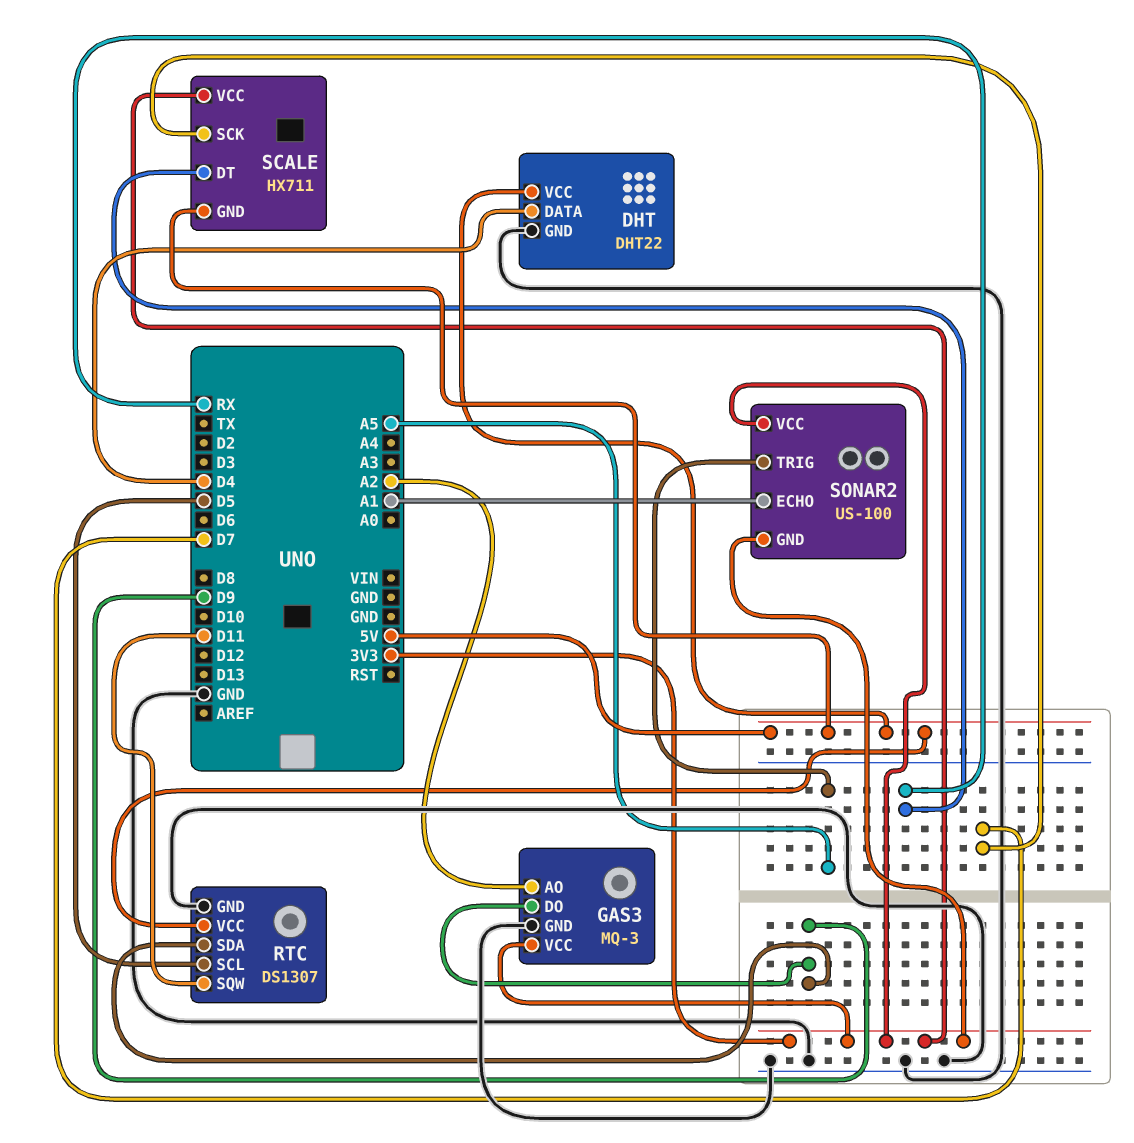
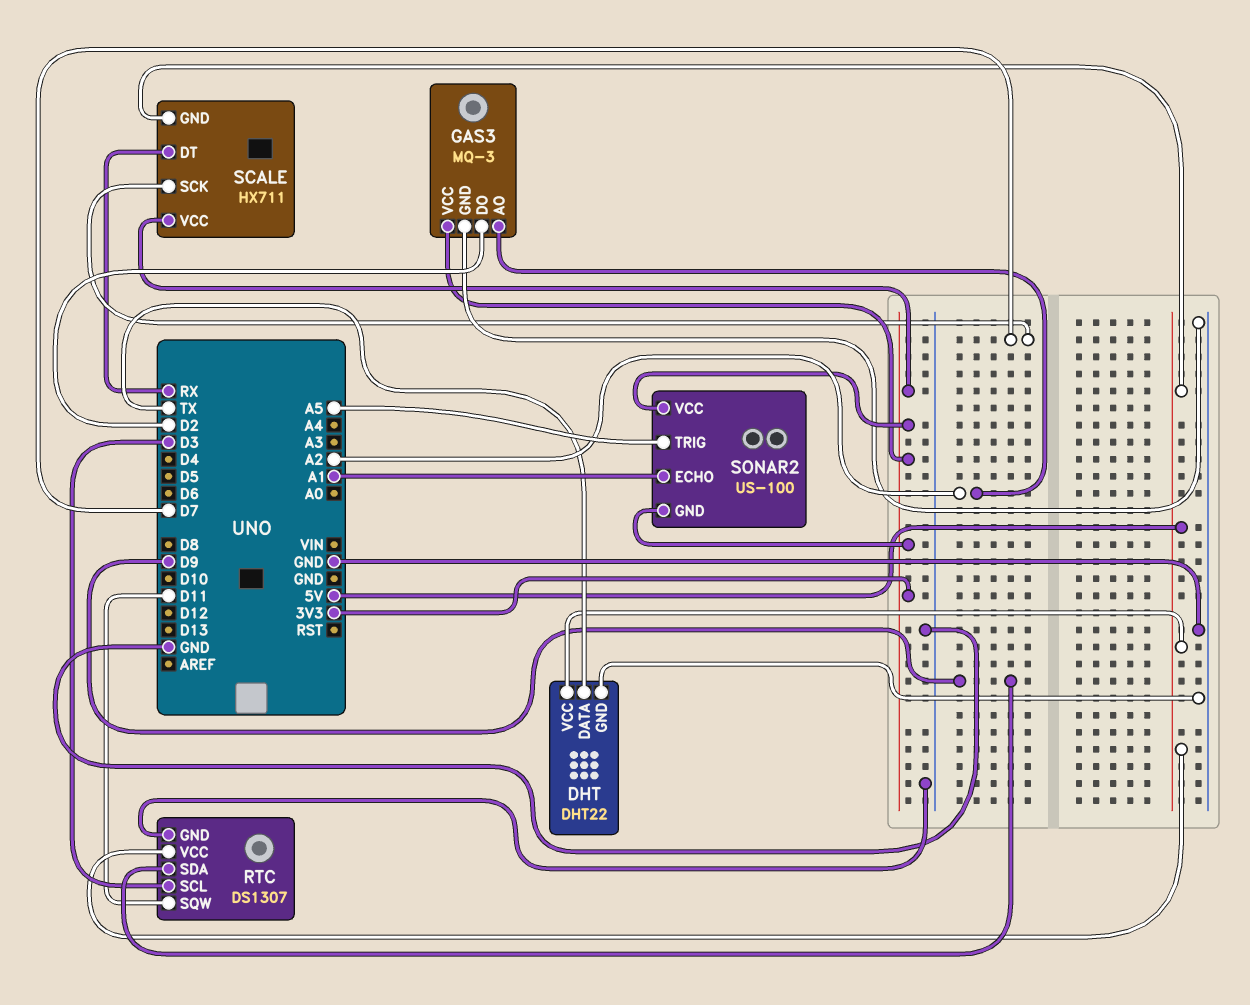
DHT pin DATA: D4 -> TX
GAS3 pin DO: D9 -> D2
RTC pin SCL: D5 -> D3

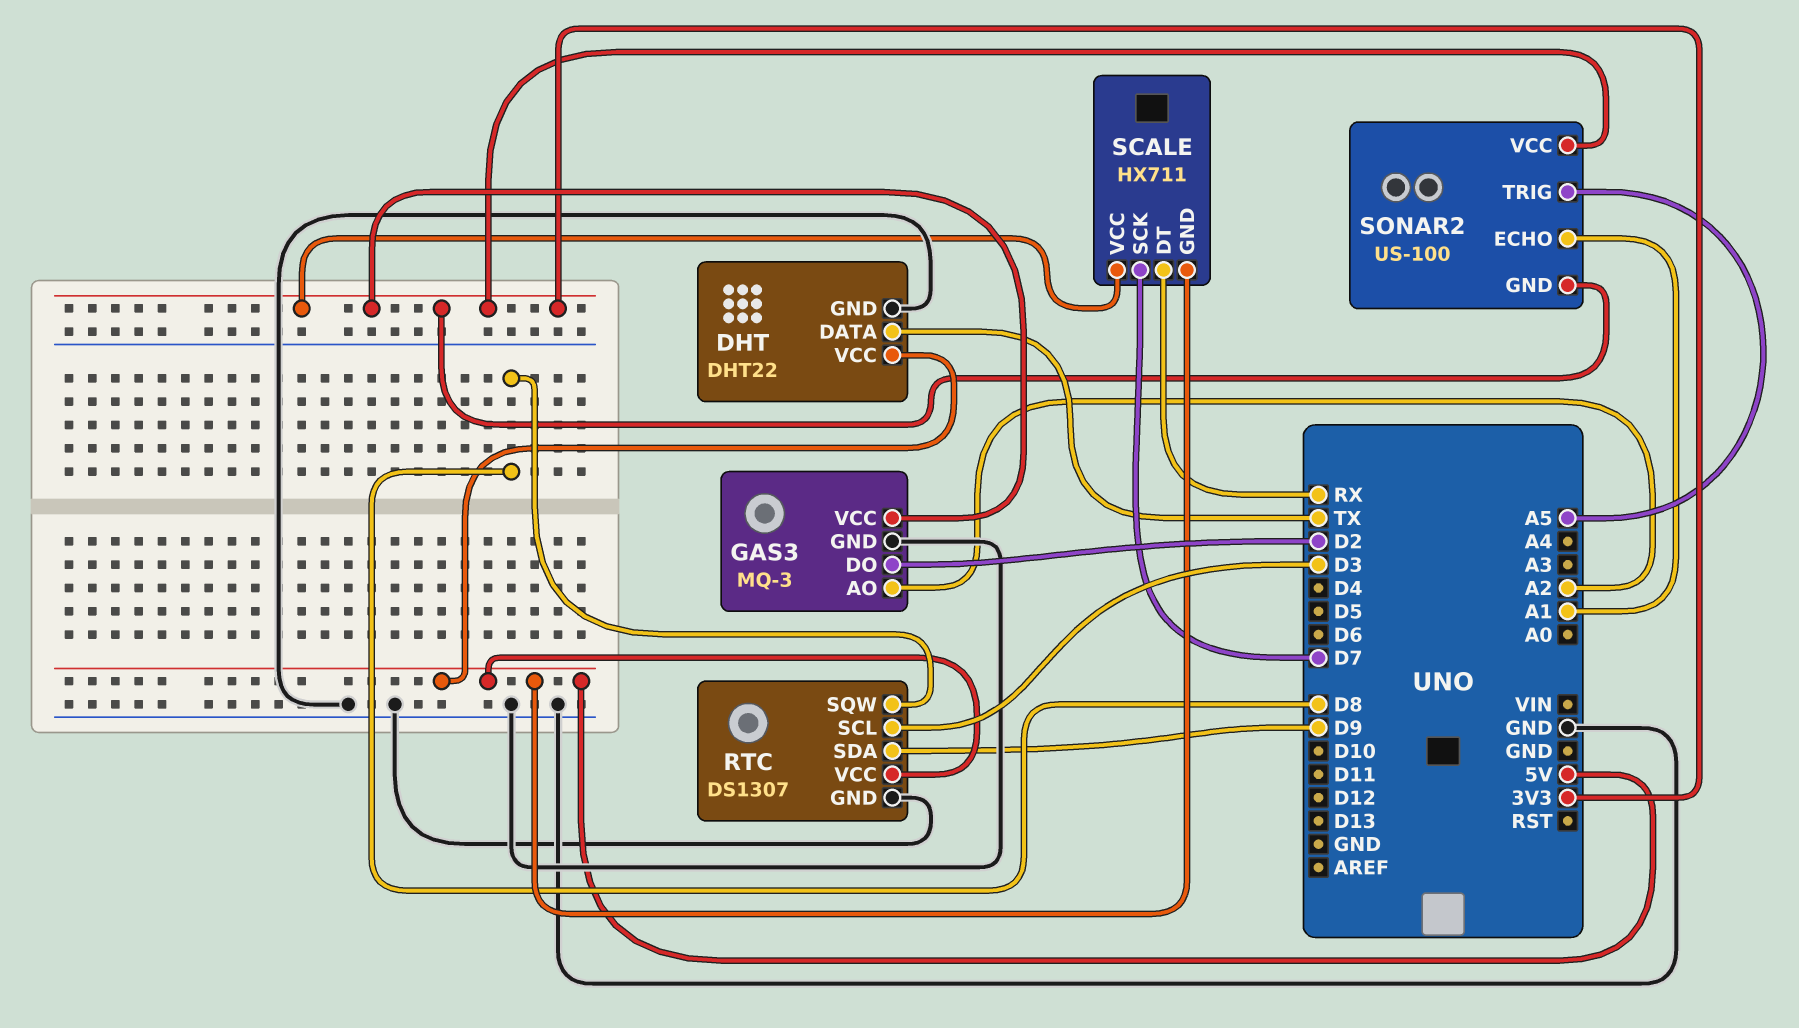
RTC pin SQW: D11 -> D8

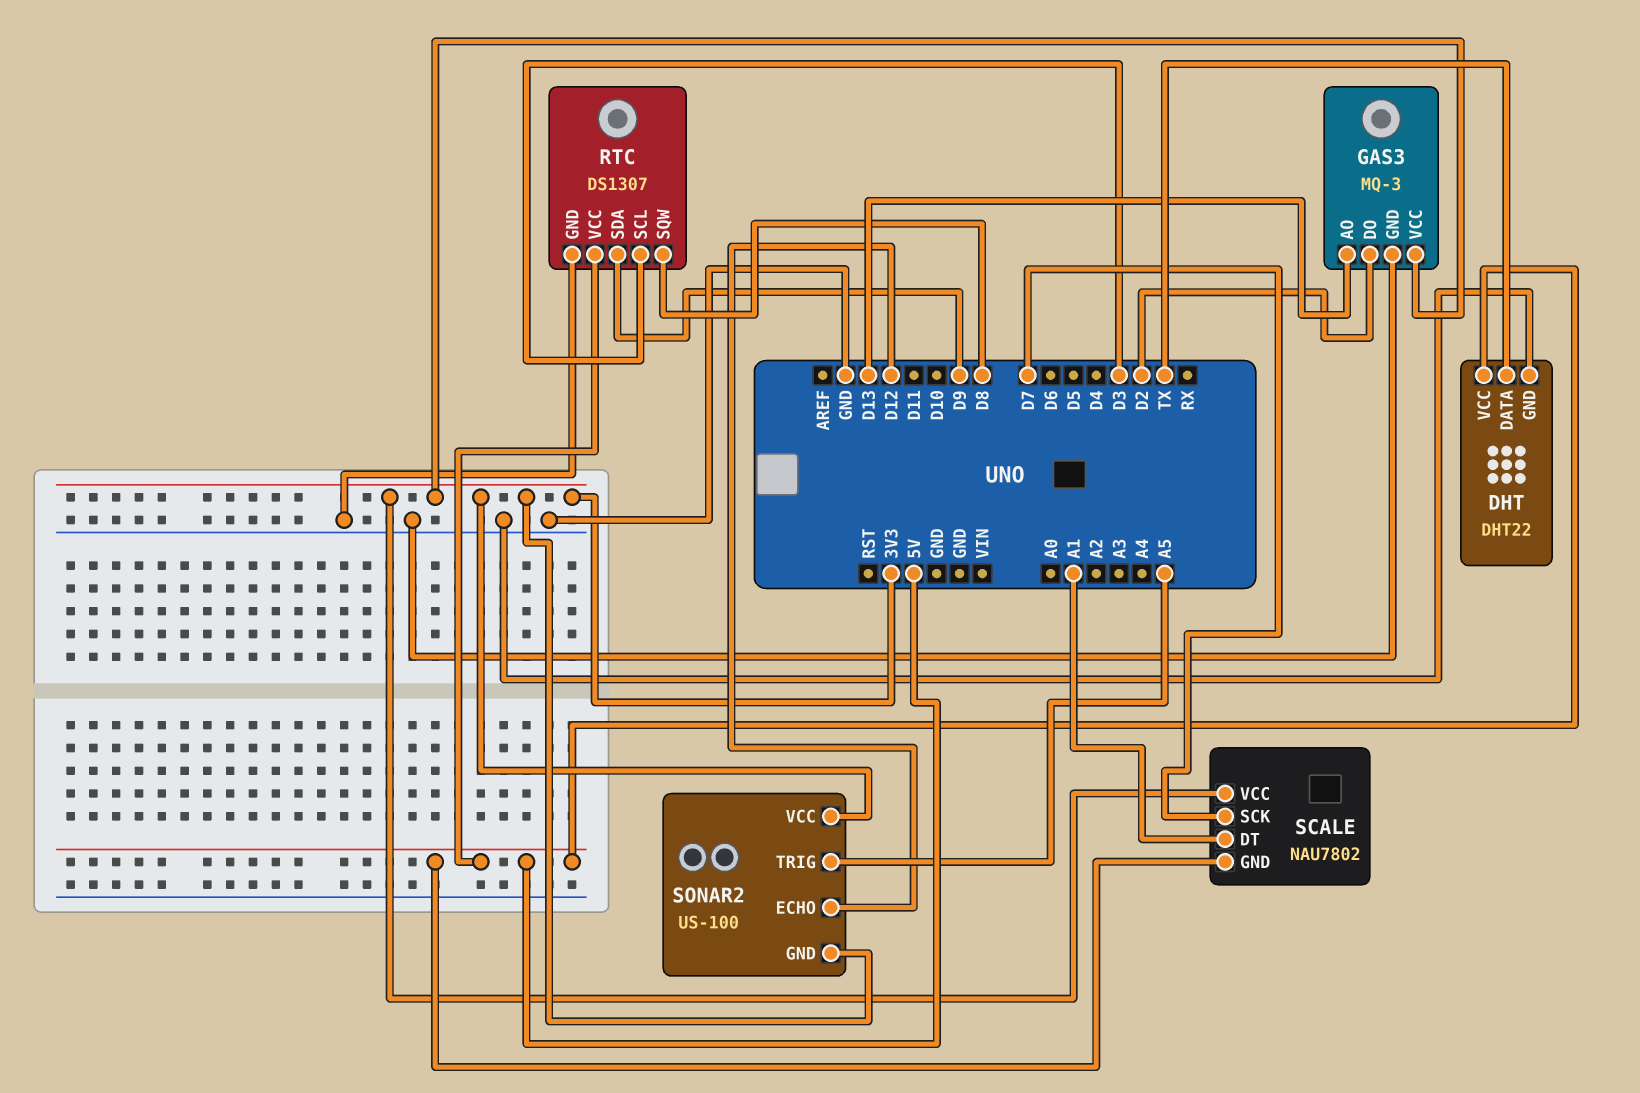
GAS3 pin AO: A2 -> D13
SCALE: HX711 -> NAU7802
SCALE pin DT: RX -> A1
SONAR2 pin ECHO: A1 -> D12

